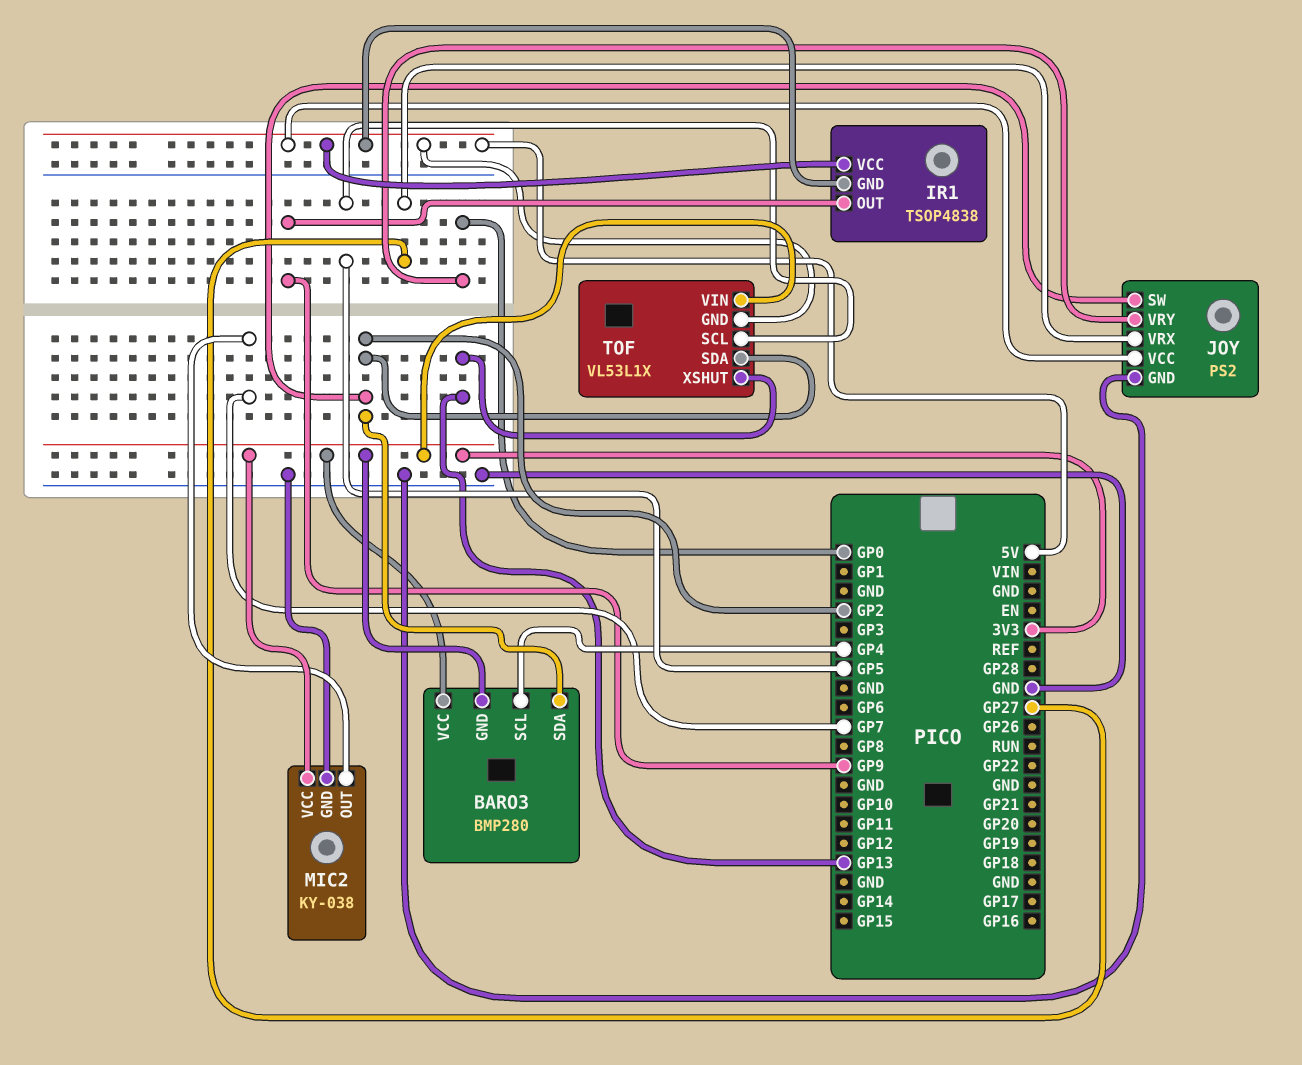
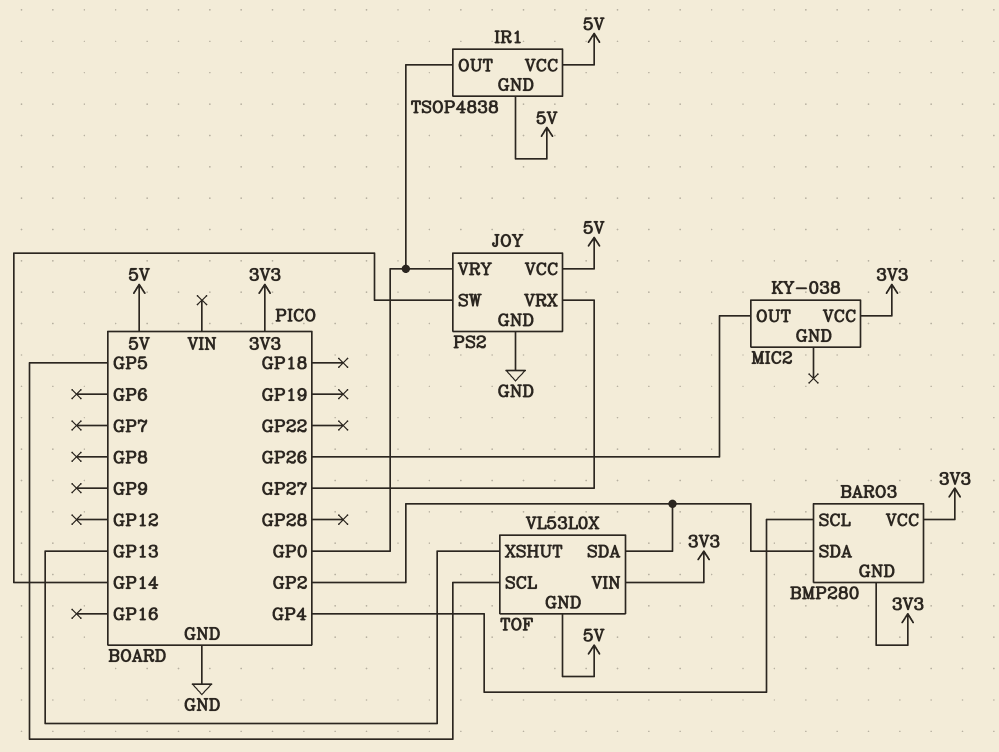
IR1 pin OUT: GP9 -> GP0
JOY pin SW: GP2 -> GP14
MIC2 pin GND: GND -> none
MIC2 pin OUT: GP7 -> GP26
TOF: VL53L1X -> VL53L0X

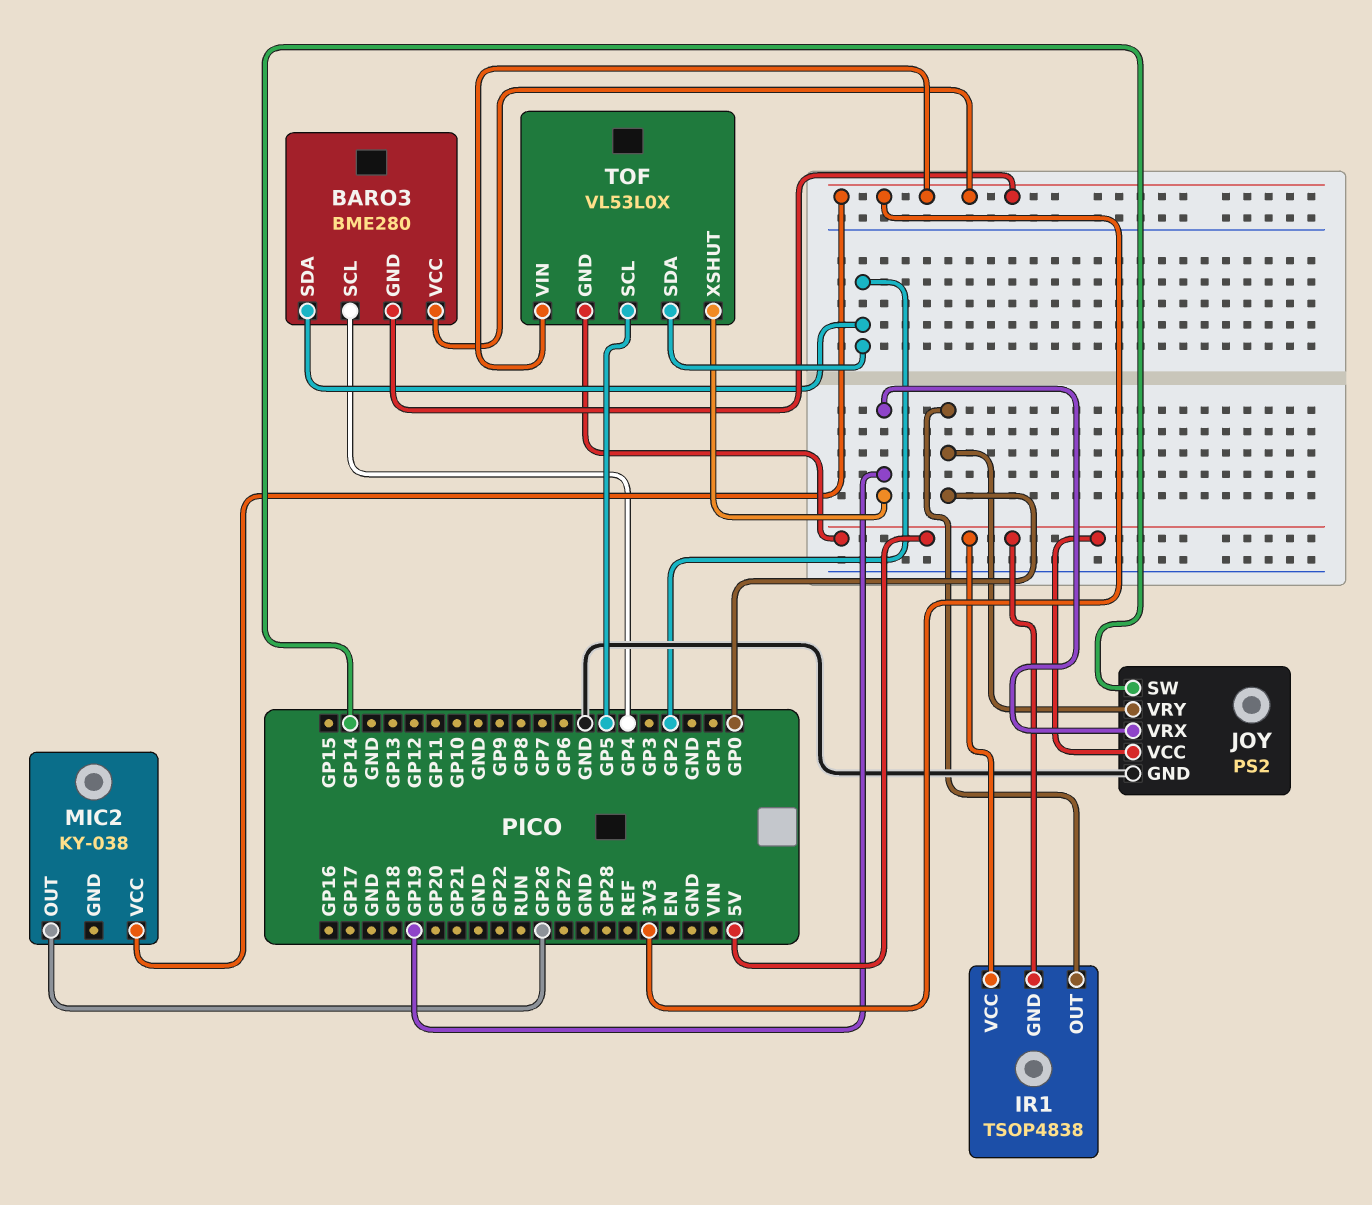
BARO3: BMP280 -> BME280
JOY pin VRX: GP27 -> GP19
TOF pin XSHUT: GP13 -> GP19

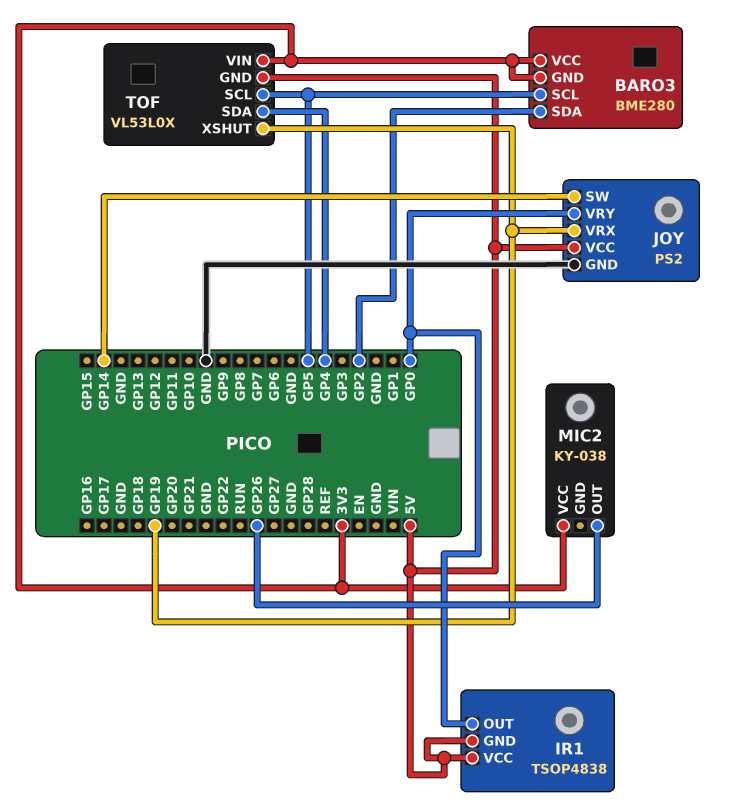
BARO3 pin SCL: GP4 -> GP5
TOF pin SDA: GP2 -> GP4

